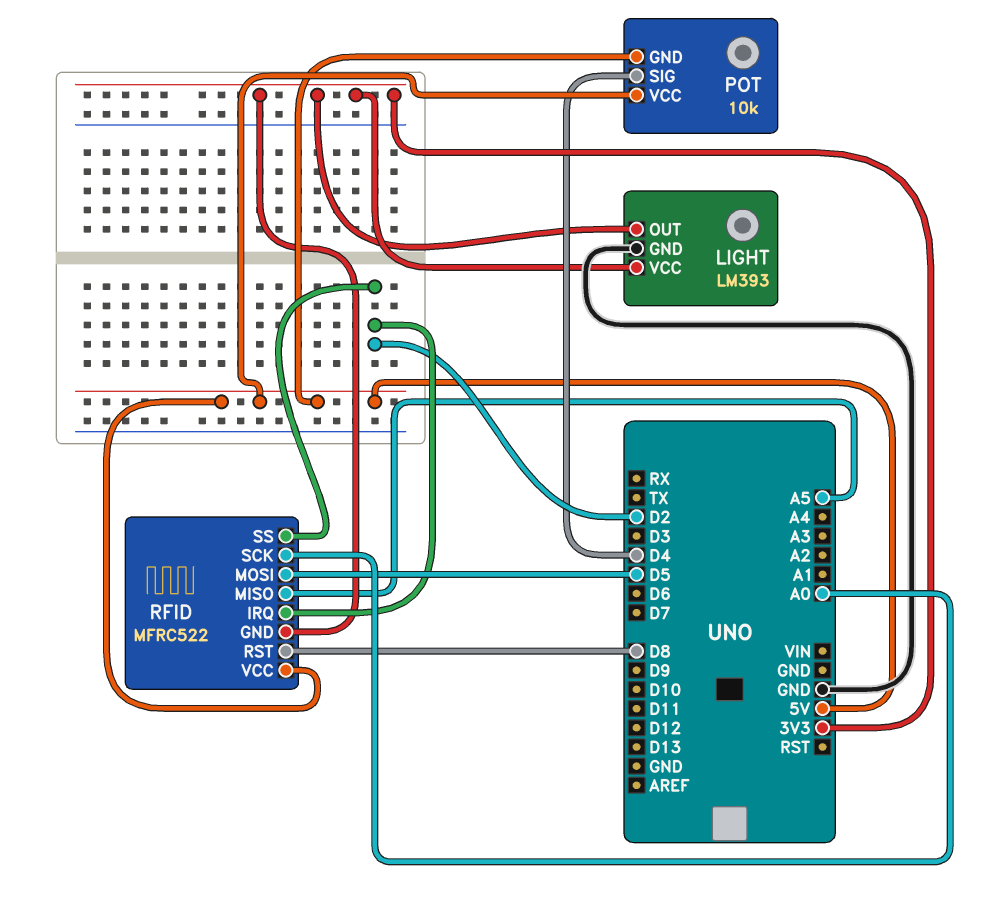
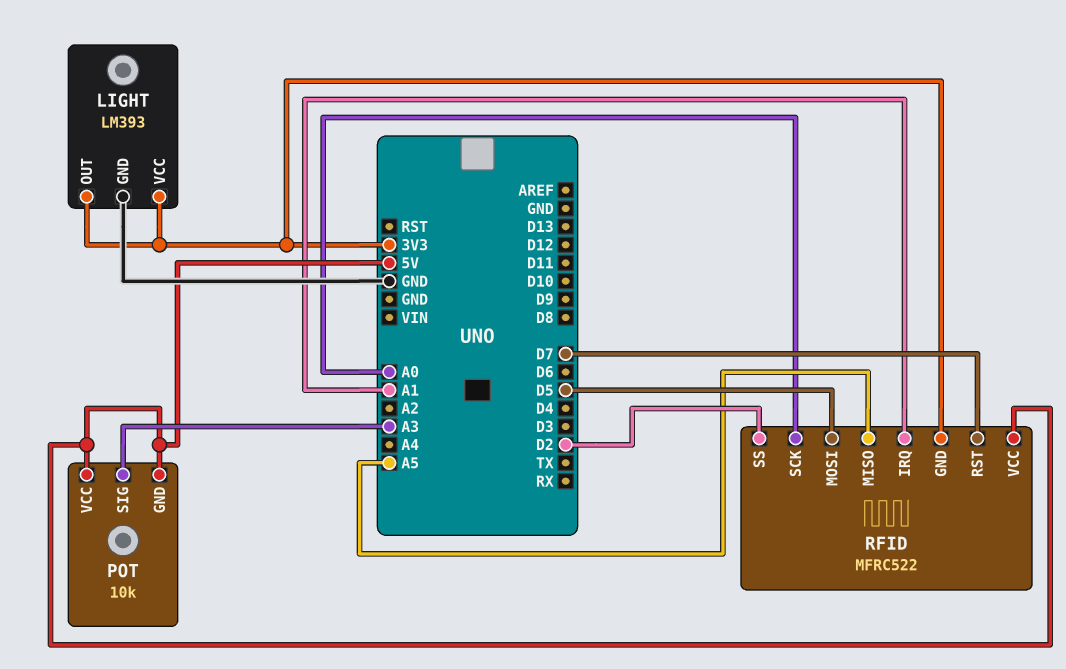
POT pin SIG: D4 -> A3
RFID pin IRQ: D2 -> A1
RFID pin RST: D8 -> D7

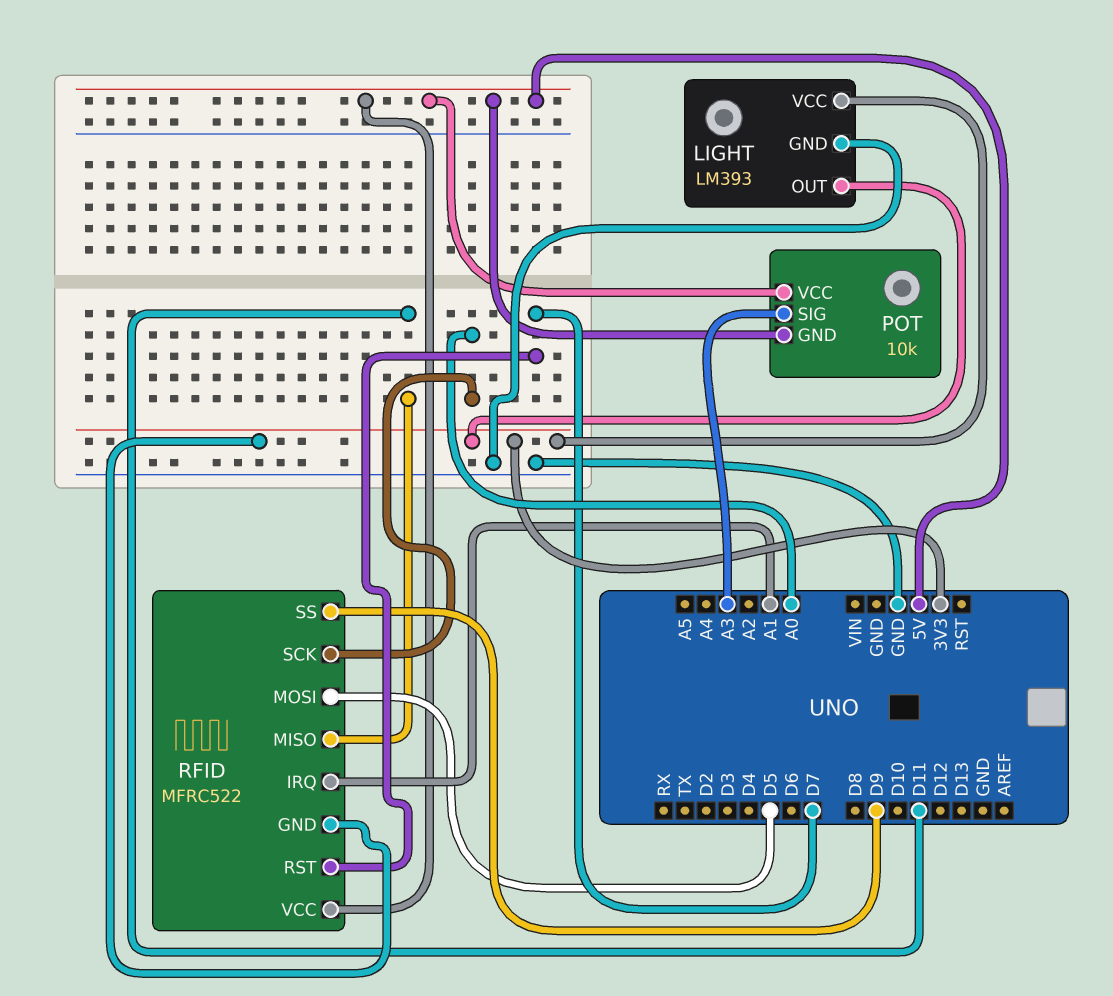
RFID pin MISO: A5 -> D11
RFID pin SS: D2 -> D9

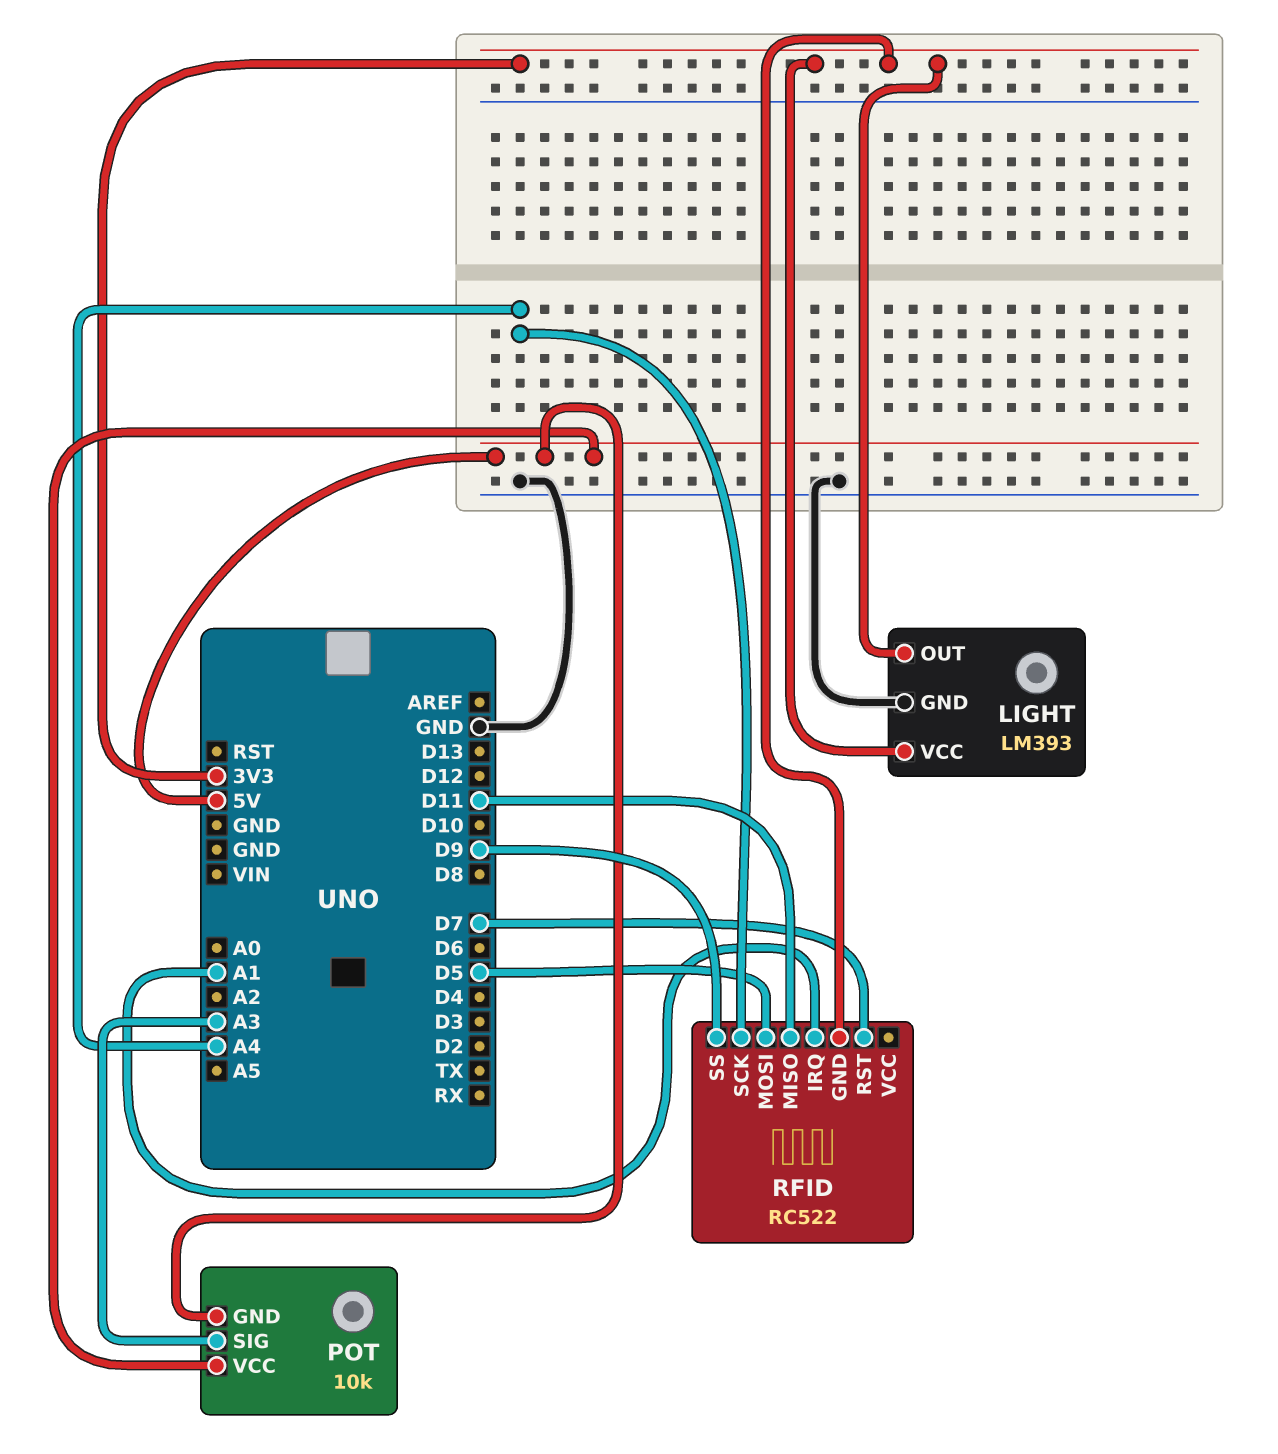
RFID: MFRC522 -> RC522
RFID pin SCK: A0 -> A4
RFID pin VCC: 5V -> none

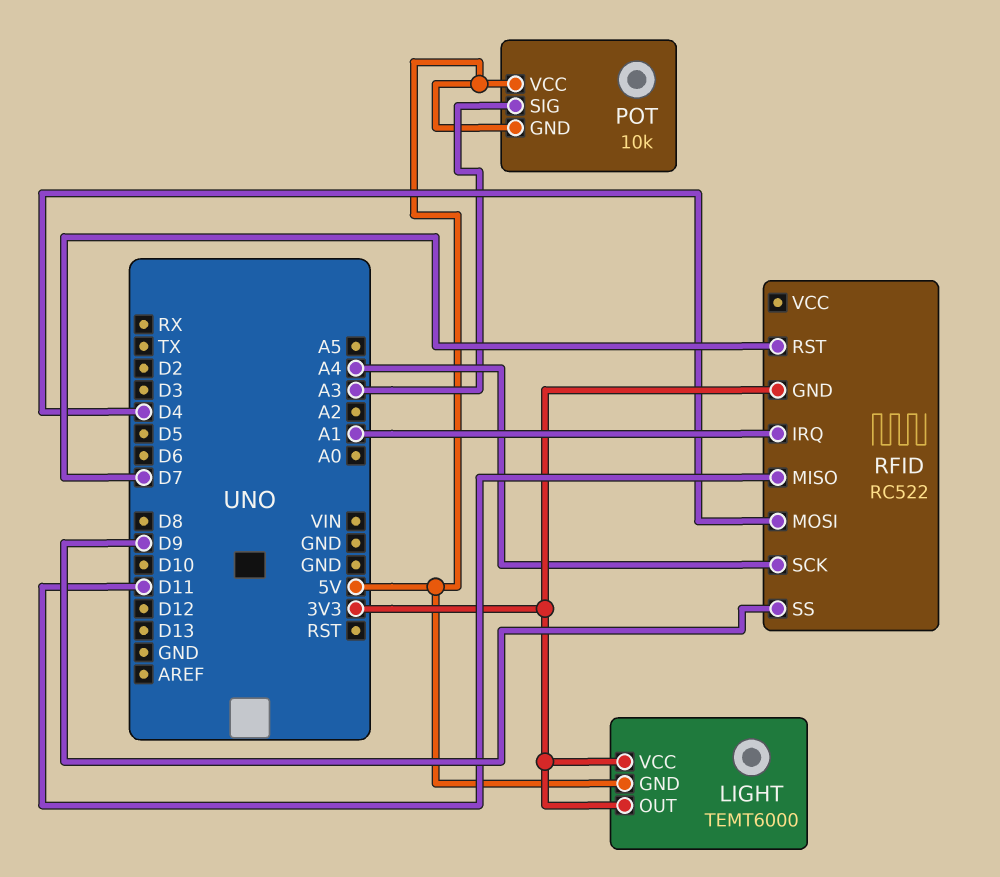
LIGHT: LM393 -> TEMT6000
LIGHT pin GND: GND -> 5V
RFID pin MOSI: D5 -> D4

